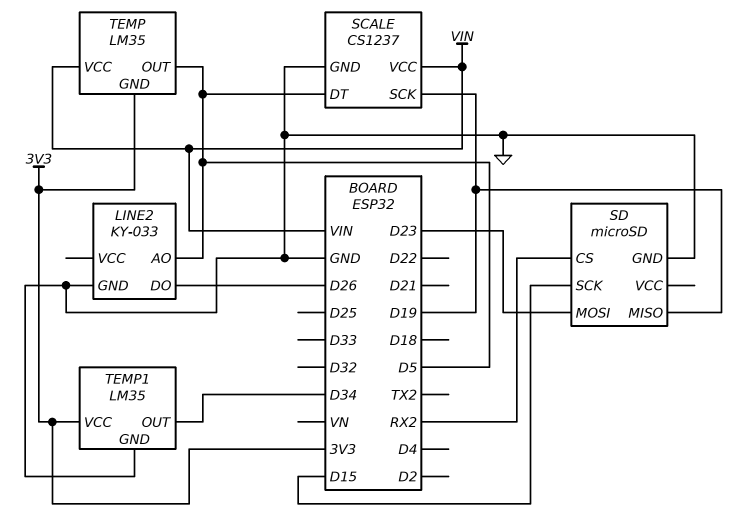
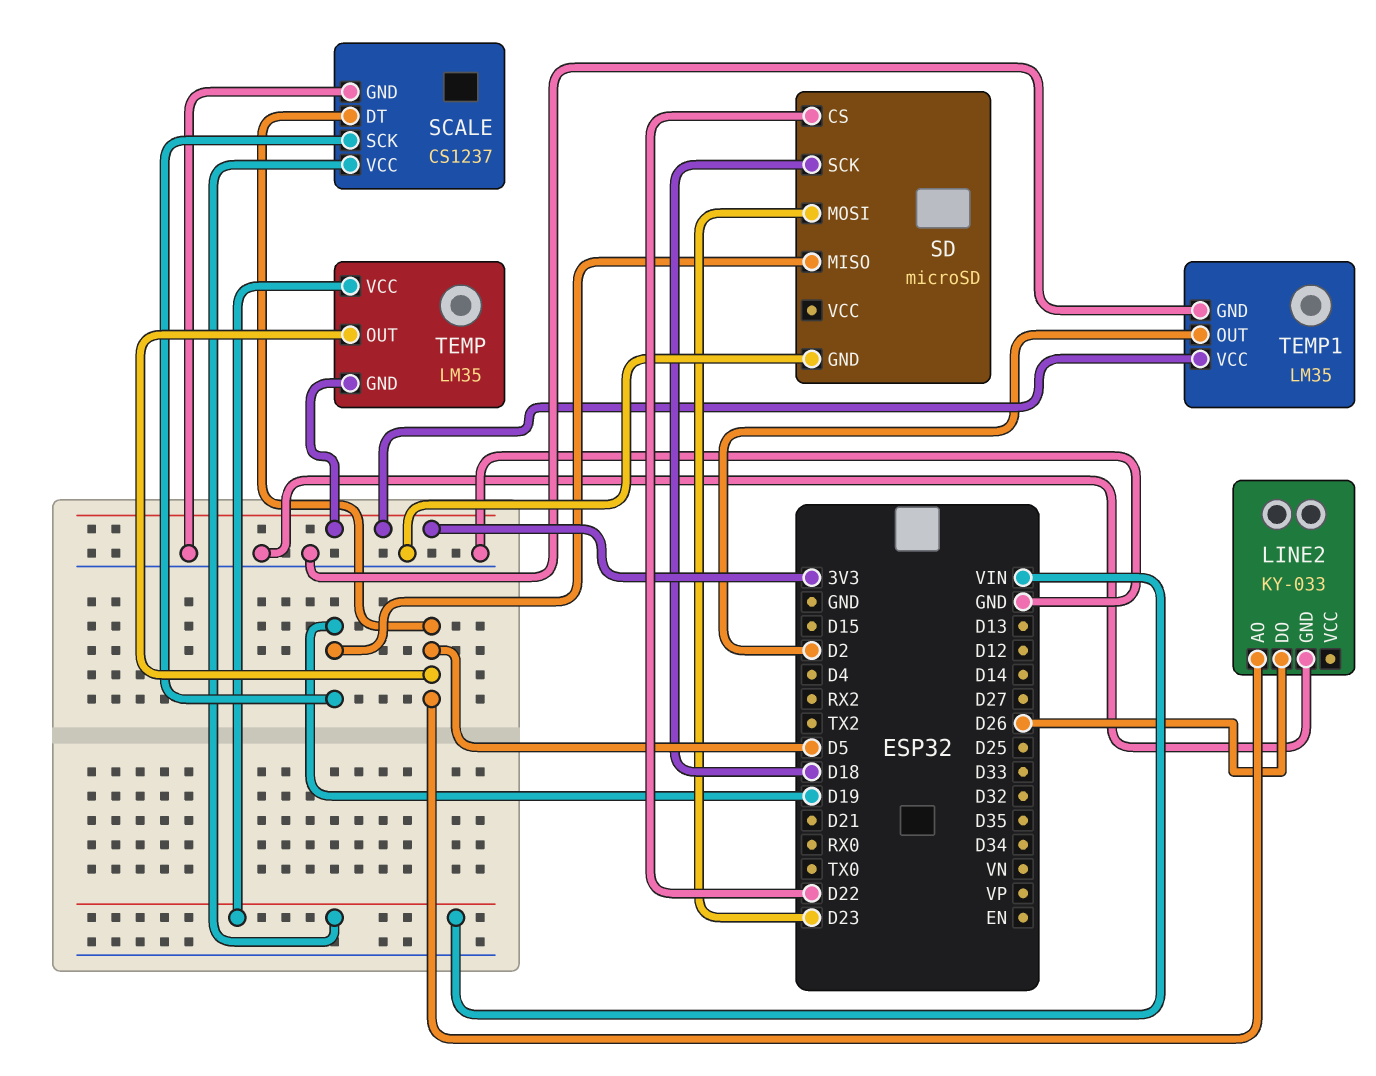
SD pin CS: RX2 -> D22
SD pin SCK: D15 -> D18
TEMP1 pin OUT: D34 -> D2

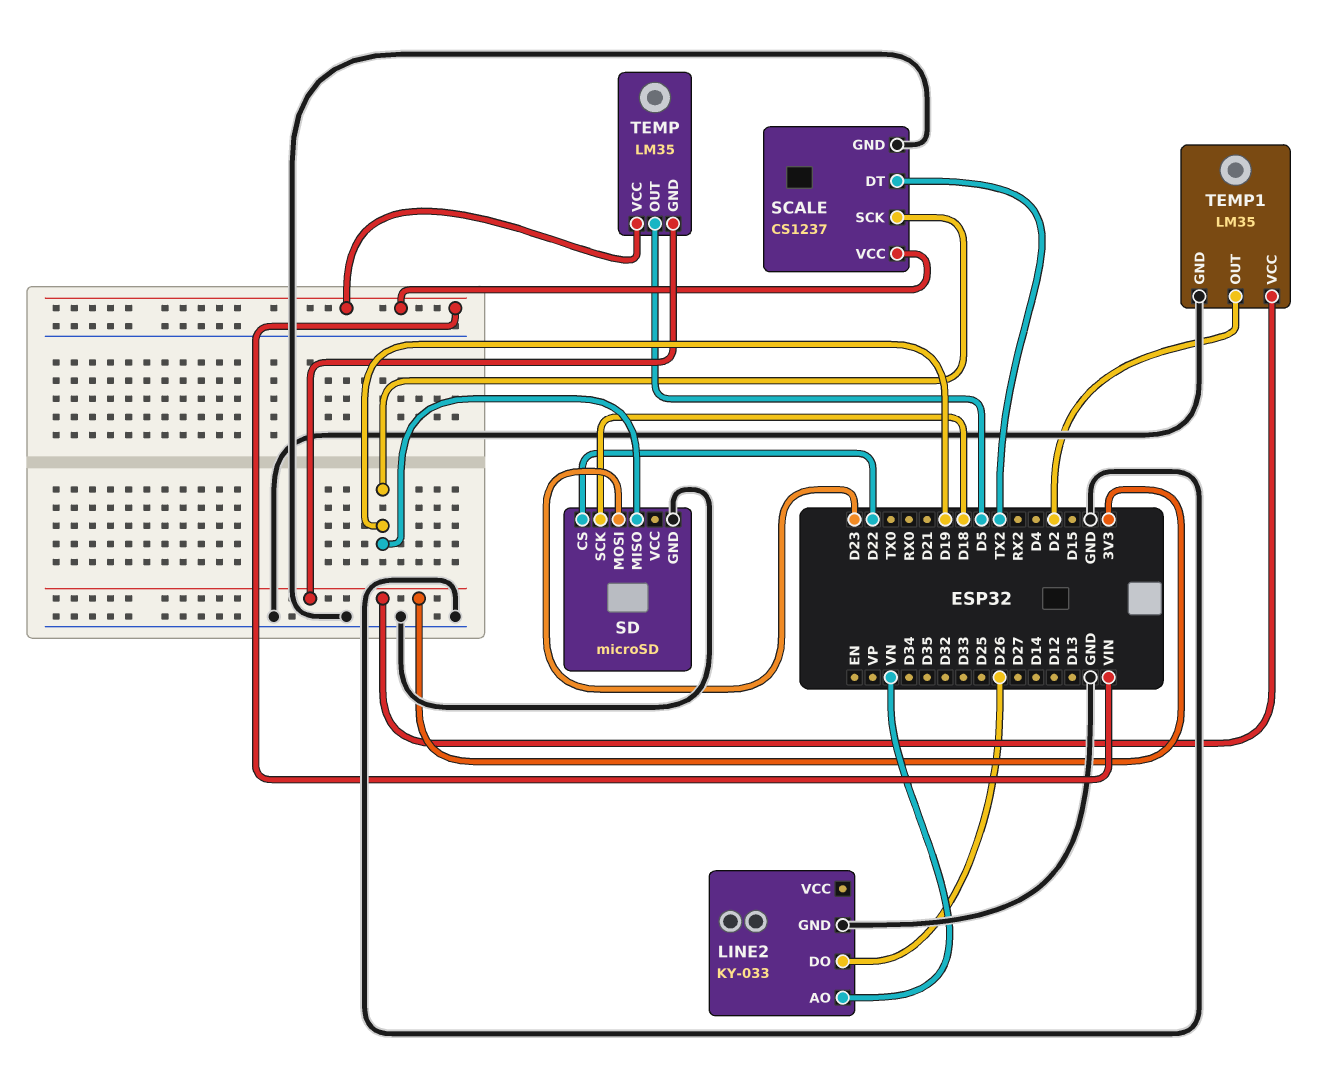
LINE2 pin AO: D5 -> VN
SCALE pin DT: D5 -> TX2

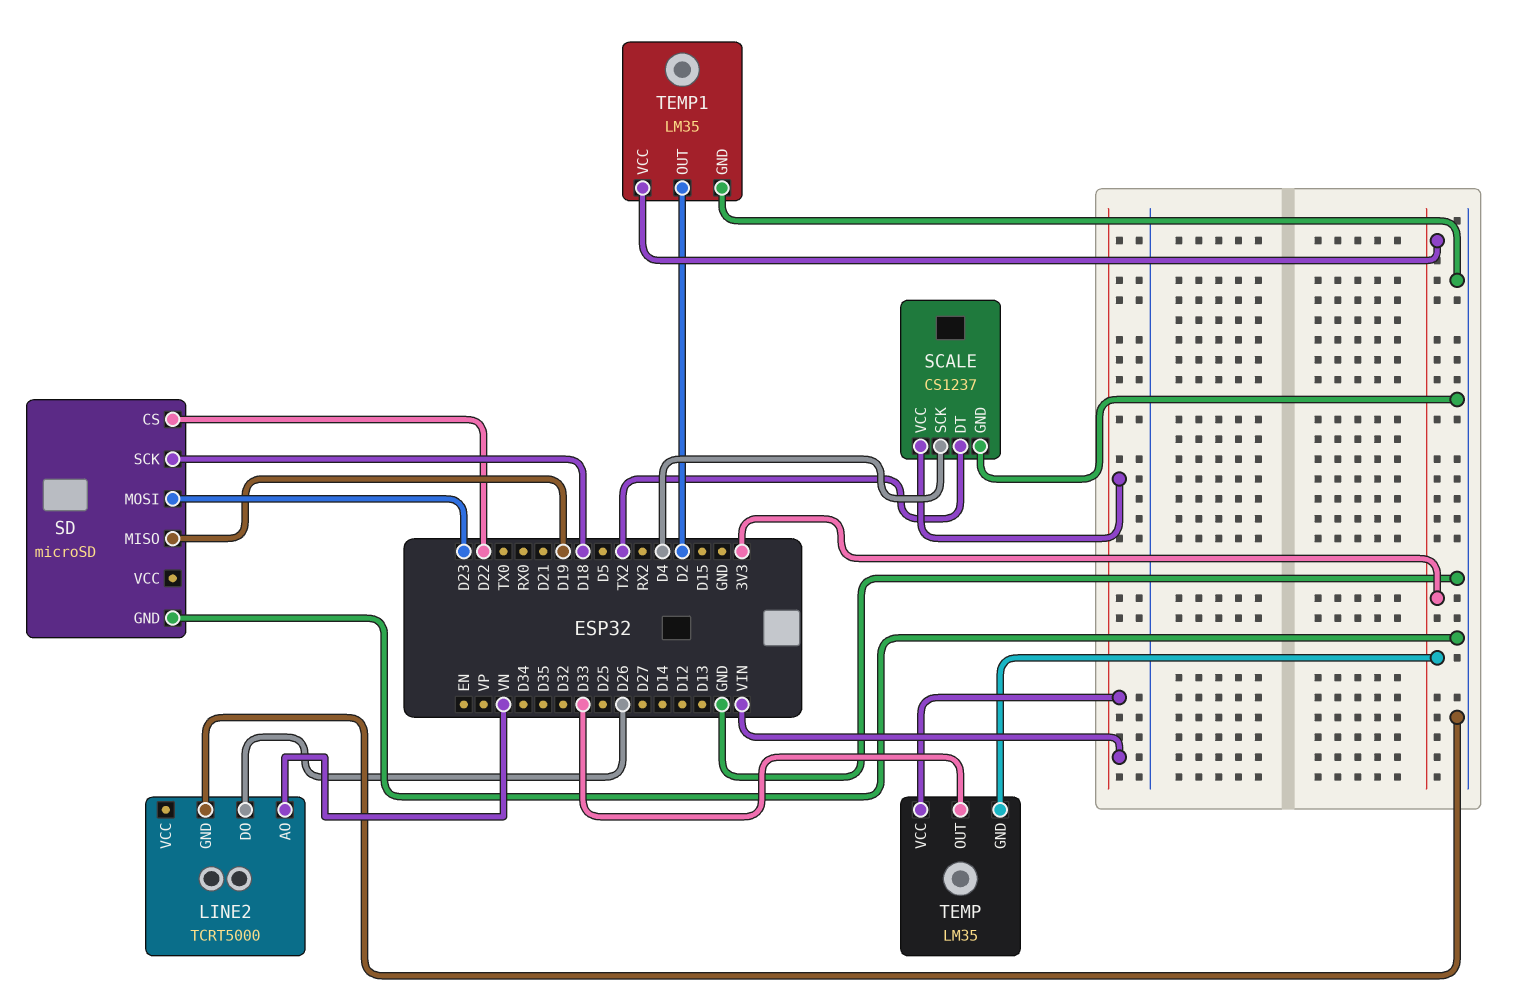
LINE2: KY-033 -> TCRT5000
SCALE pin SCK: D19 -> D4
TEMP pin OUT: D5 -> D33

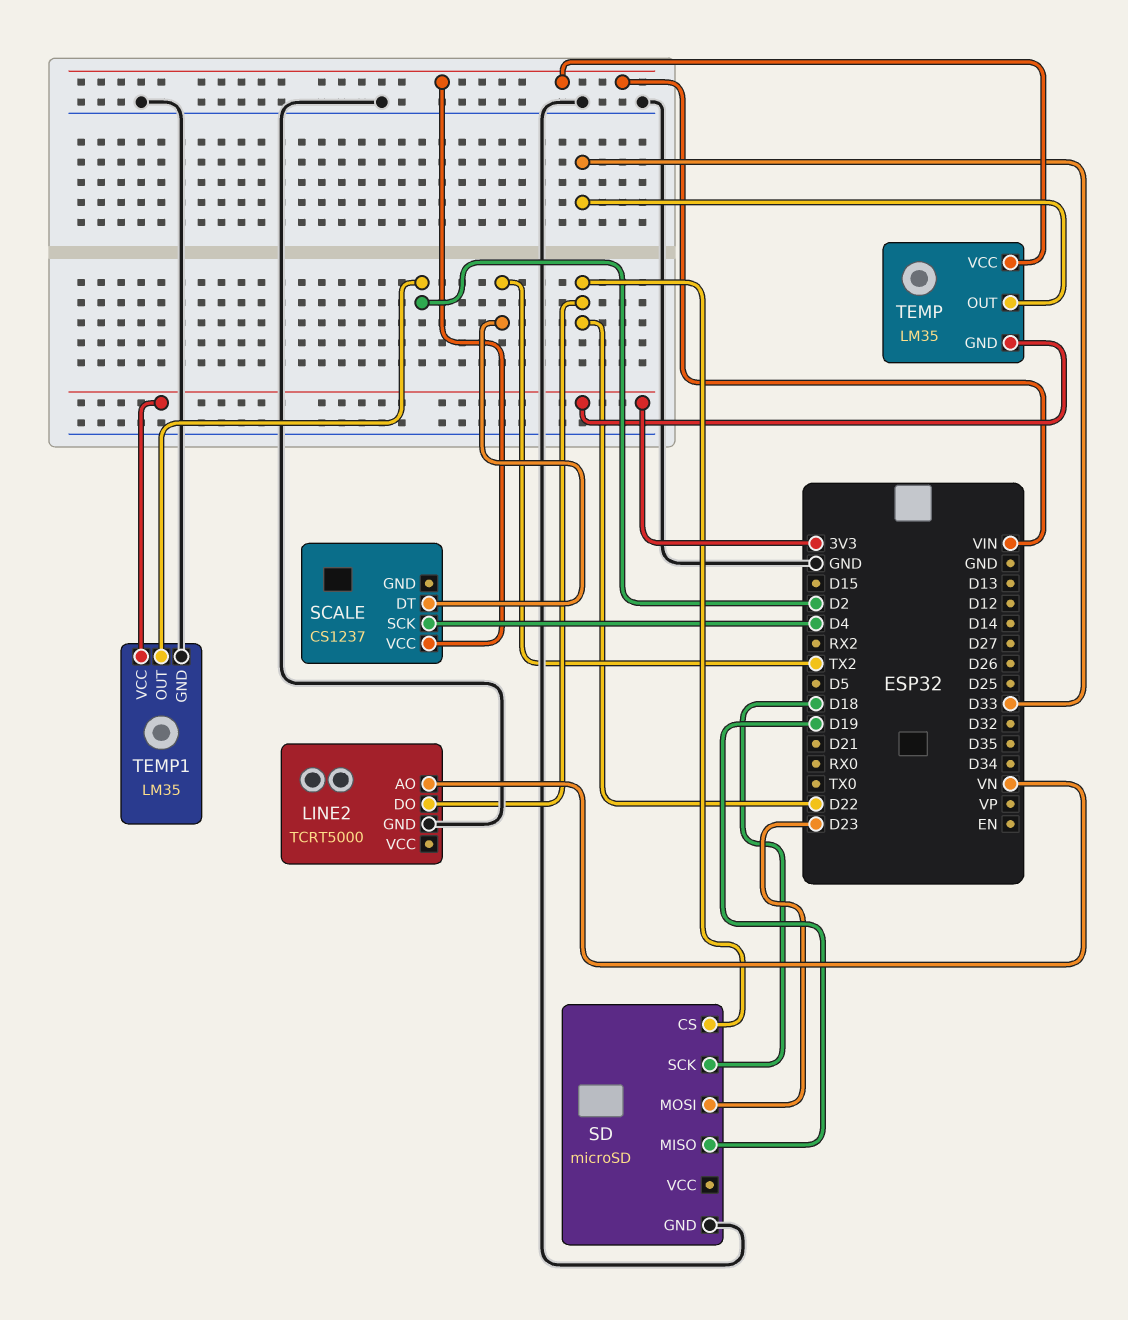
LINE2 pin DO: D26 -> D22
SCALE pin GND: GND -> none

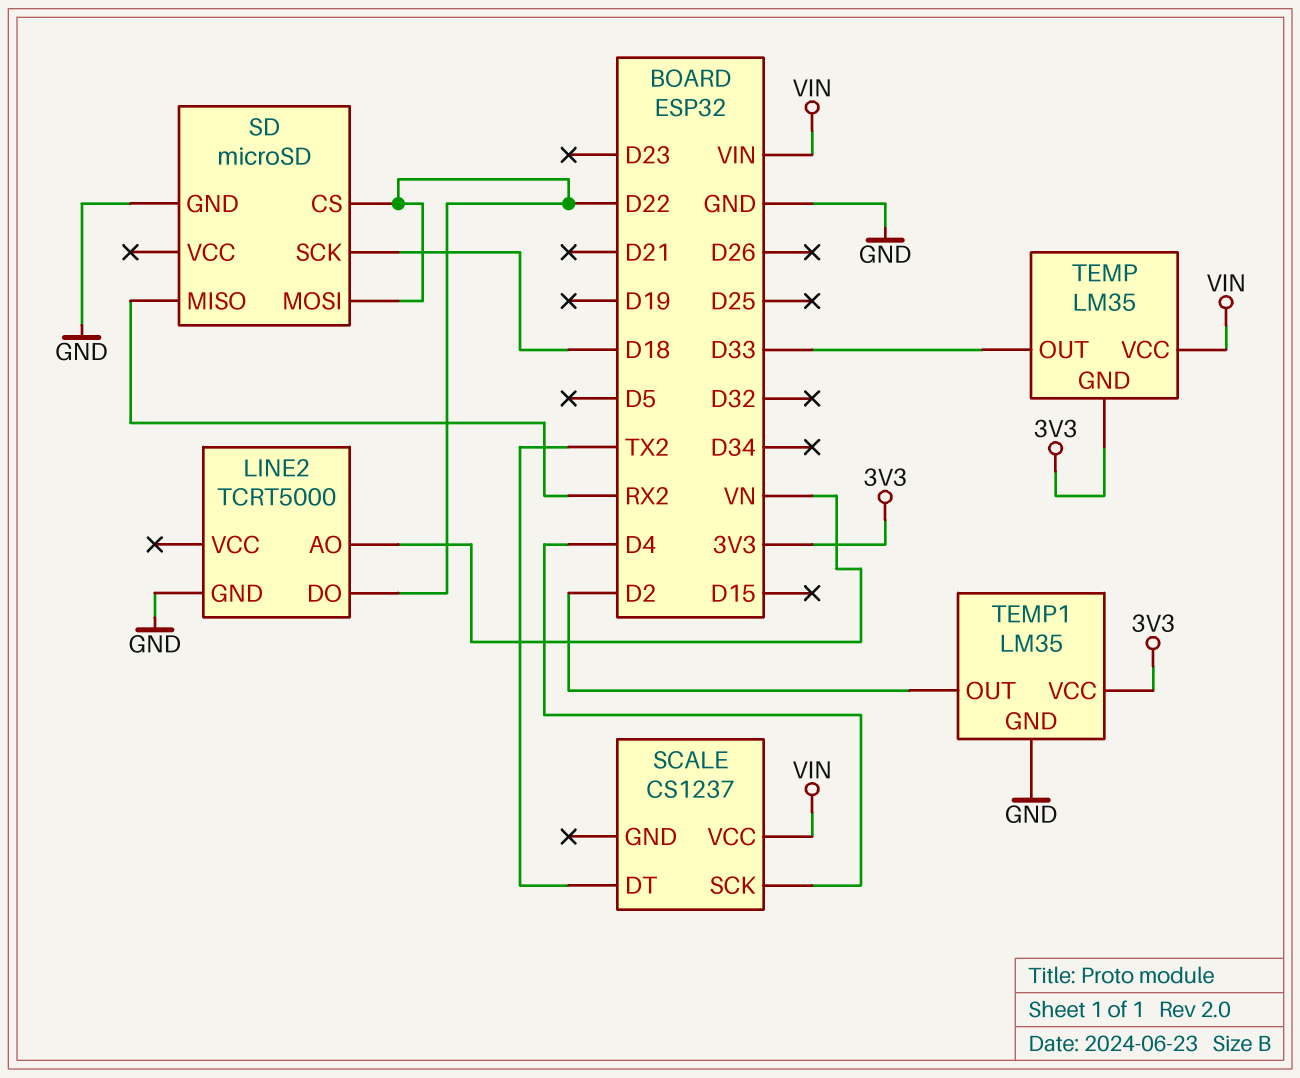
SD pin MISO: D19 -> RX2
SD pin MOSI: D23 -> D22

